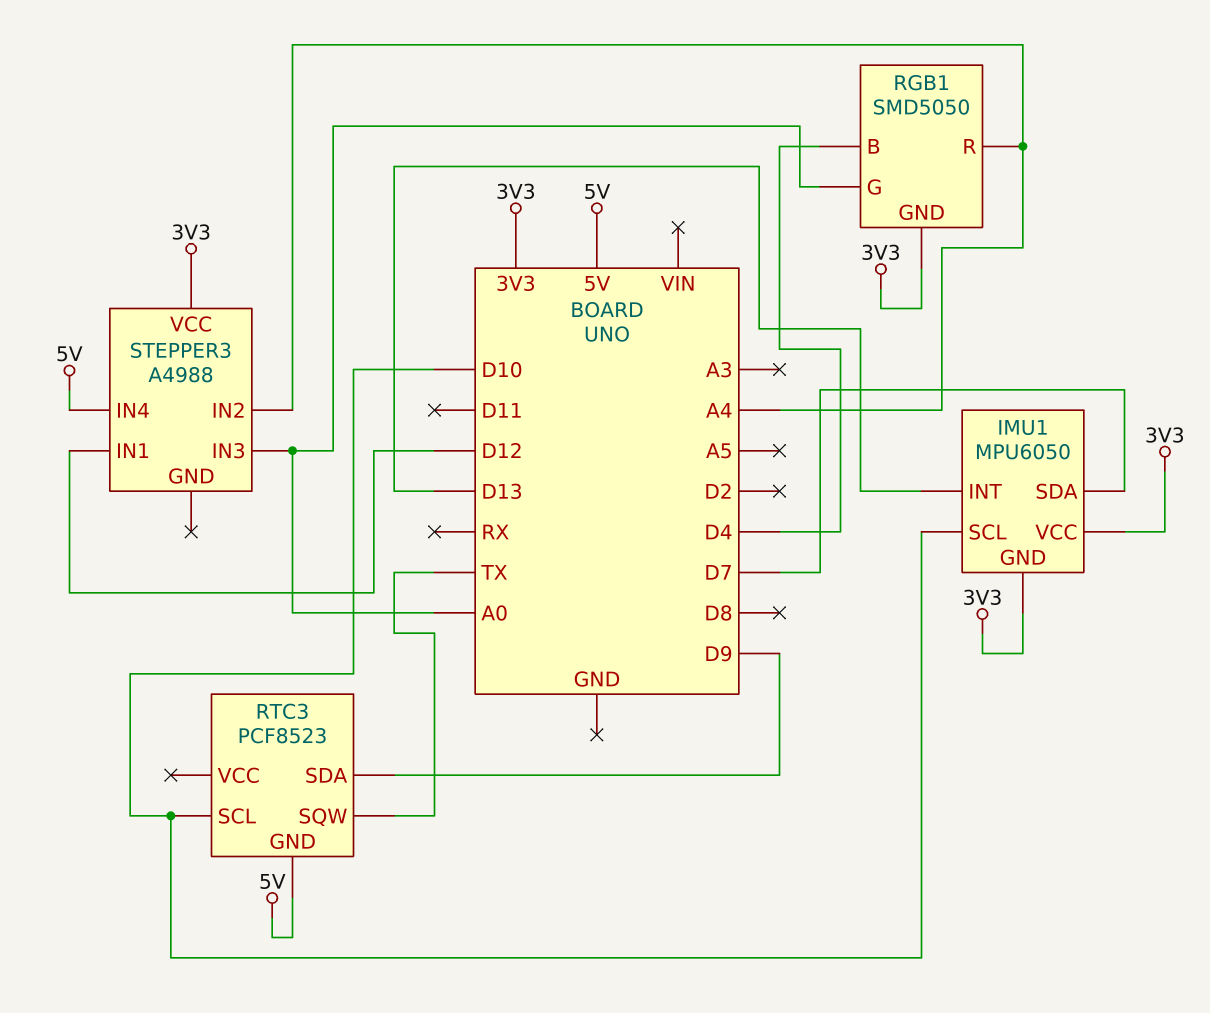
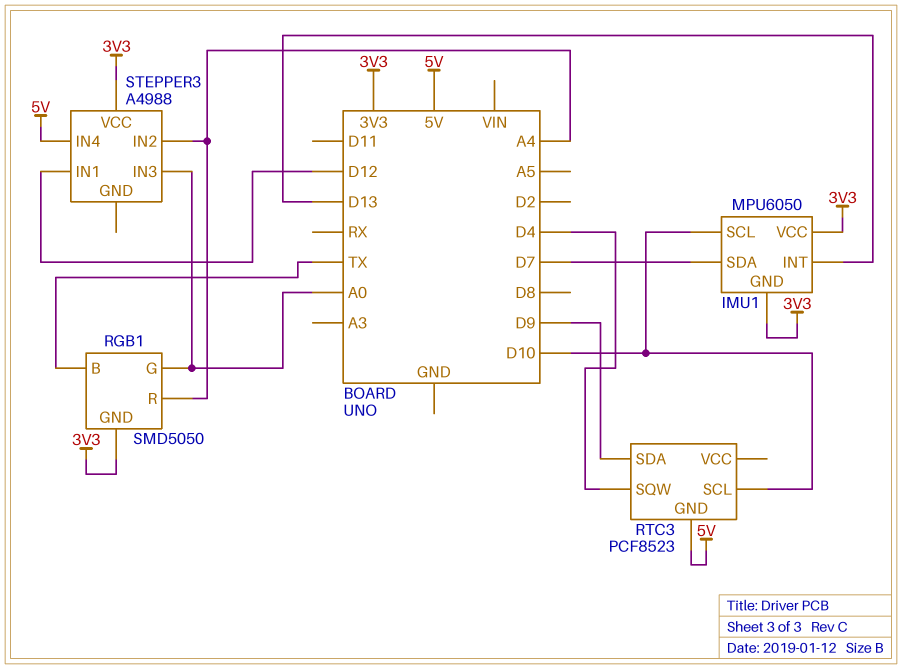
RGB1 pin B: D4 -> TX
RTC3 pin SQW: TX -> D4

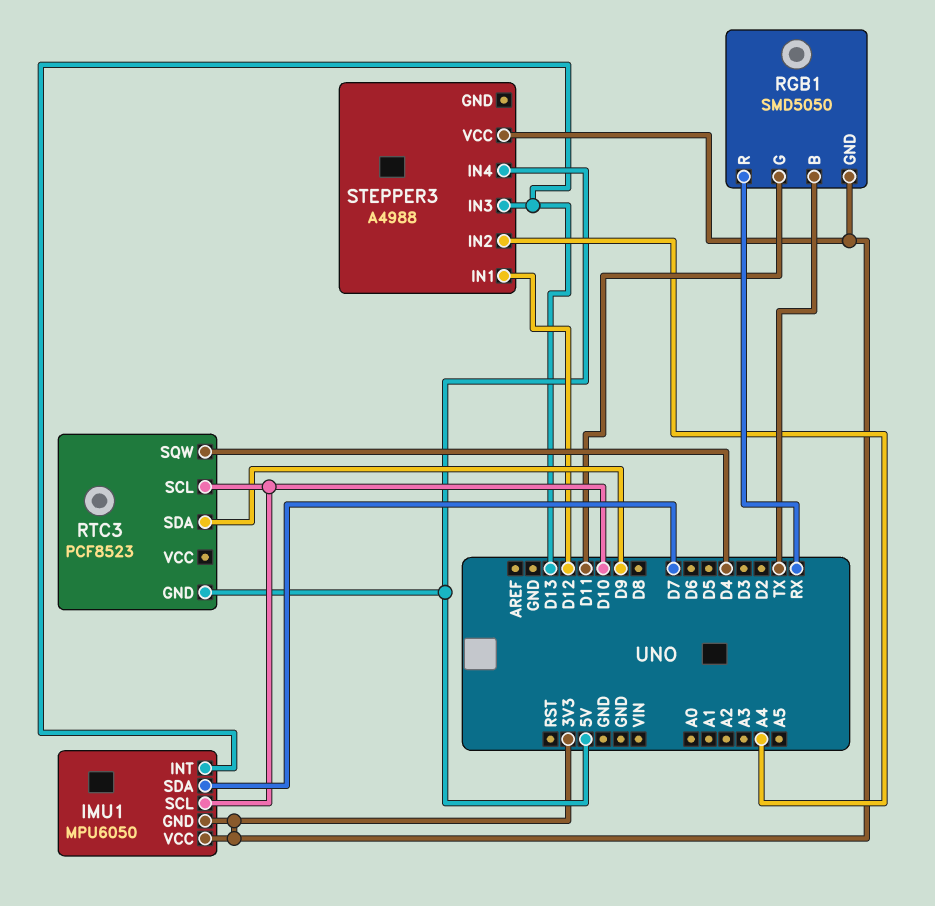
RGB1 pin G: A0 -> D11
RGB1 pin R: A4 -> RX
STEPPER3 pin IN3: A0 -> D13

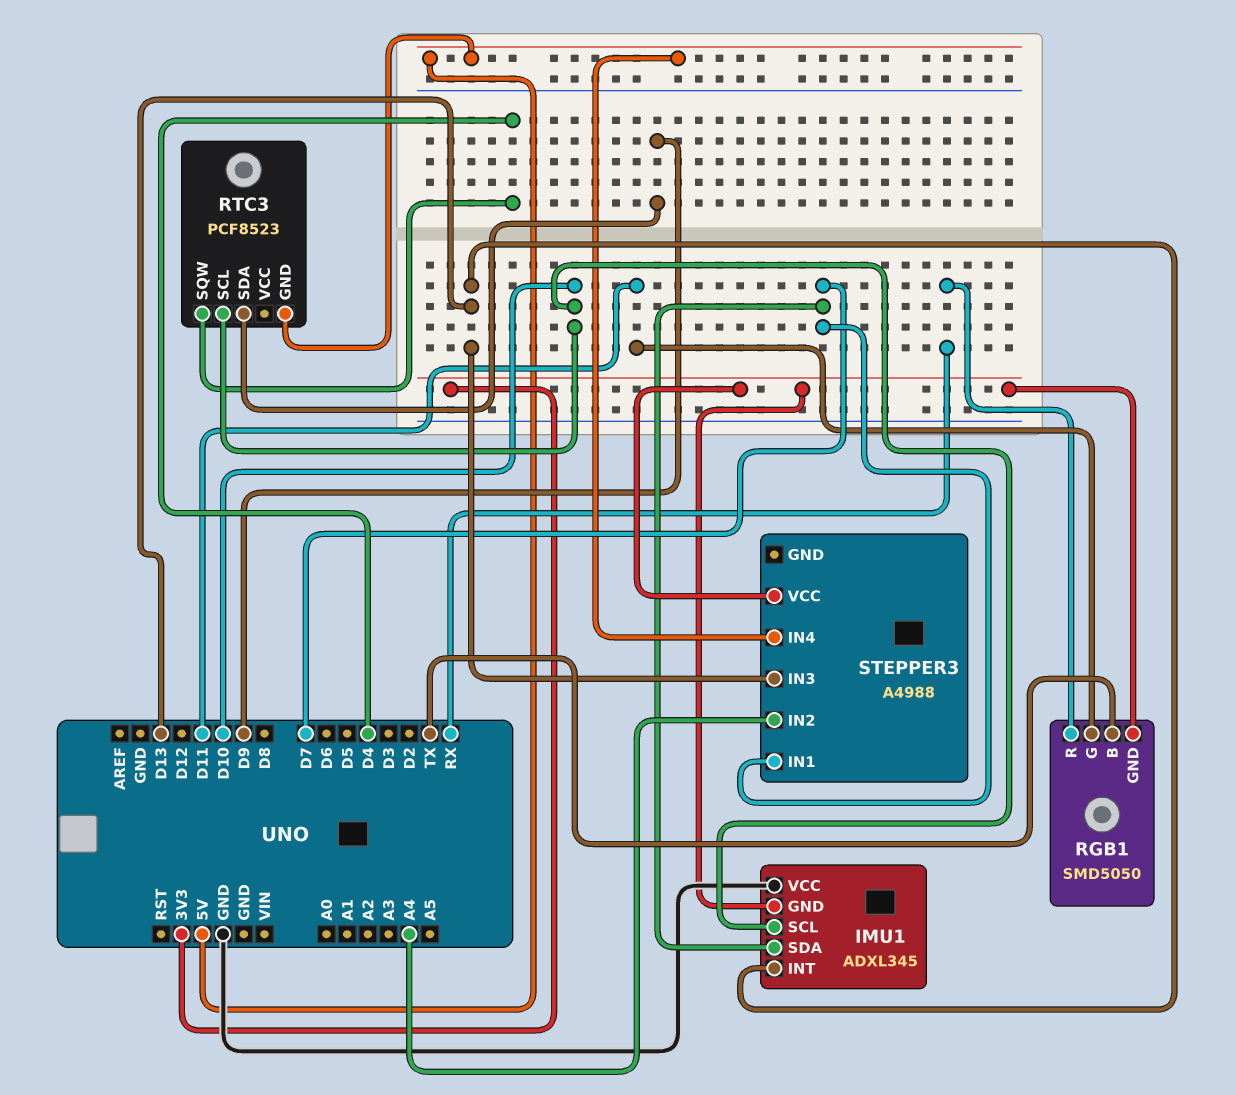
IMU1: MPU6050 -> ADXL345
IMU1 pin VCC: 3V3 -> GND
STEPPER3 pin IN1: D12 -> D7

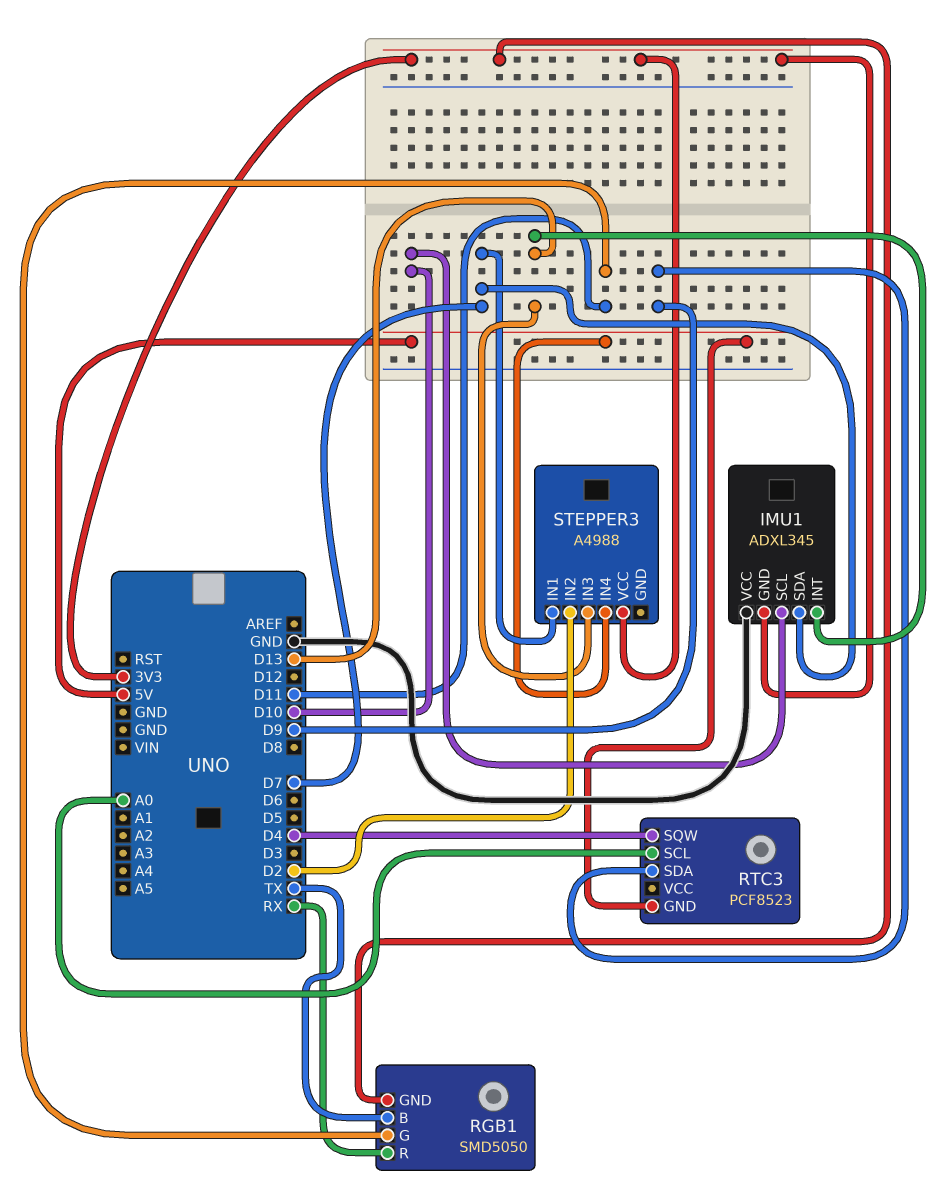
RTC3 pin SCL: D10 -> A0
STEPPER3 pin IN2: A4 -> D2

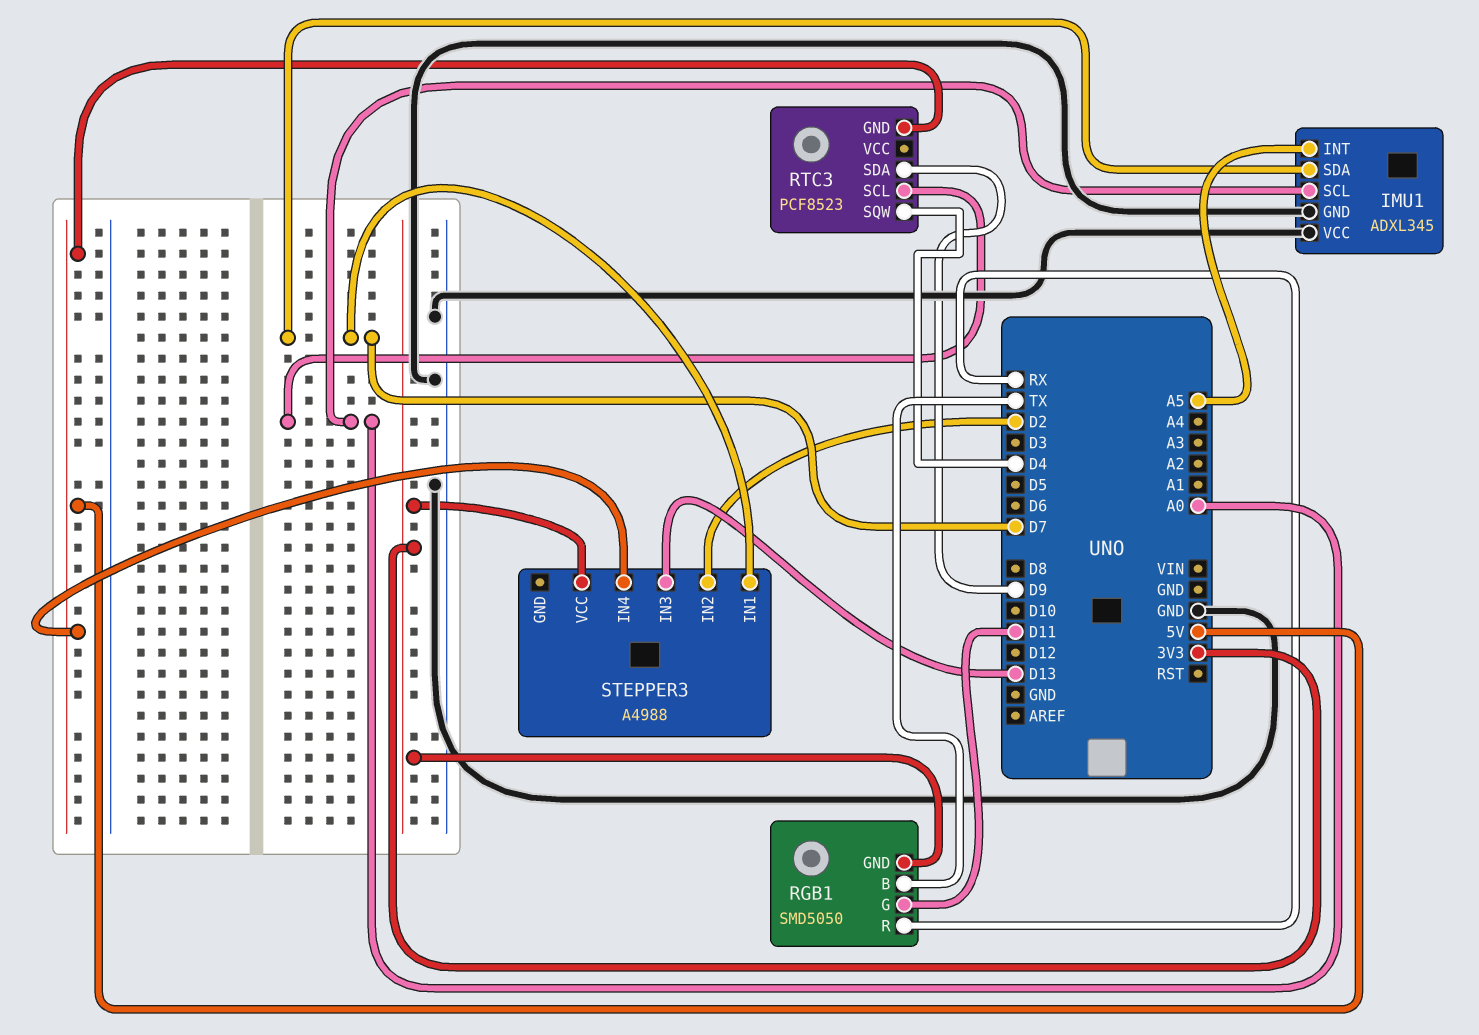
IMU1 pin GND: 3V3 -> GND
IMU1 pin INT: D13 -> A5
IMU1 pin SCL: D10 -> A0

